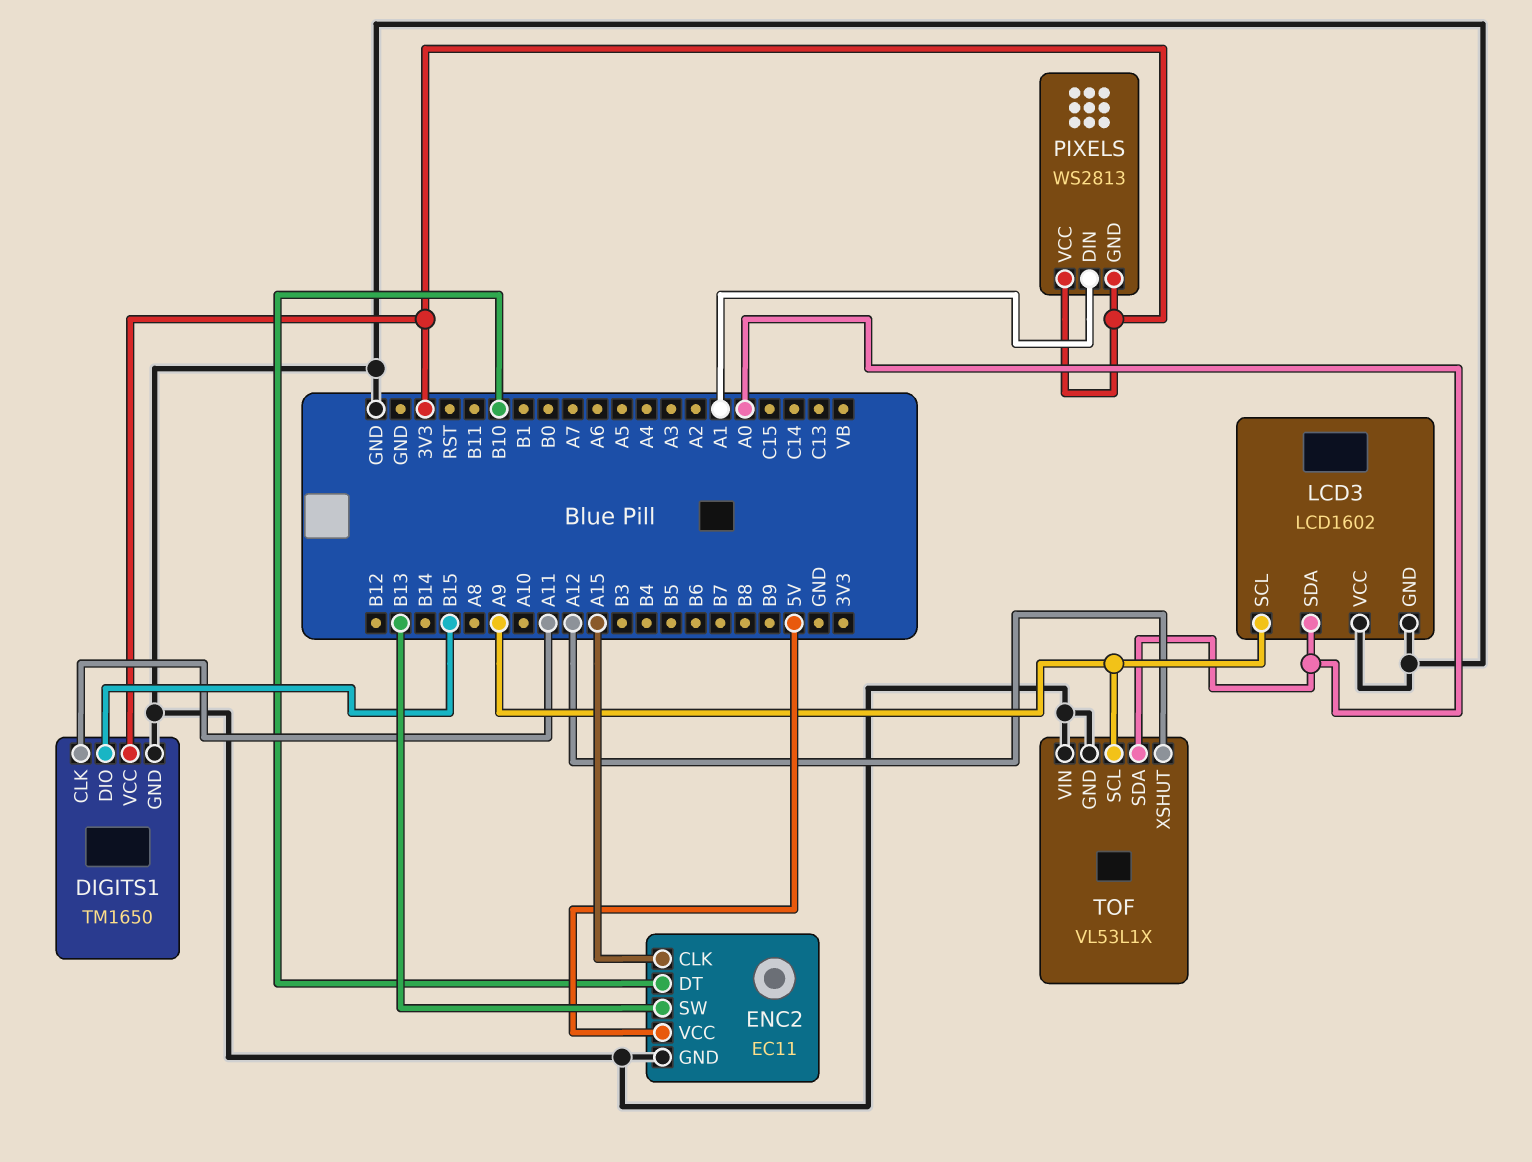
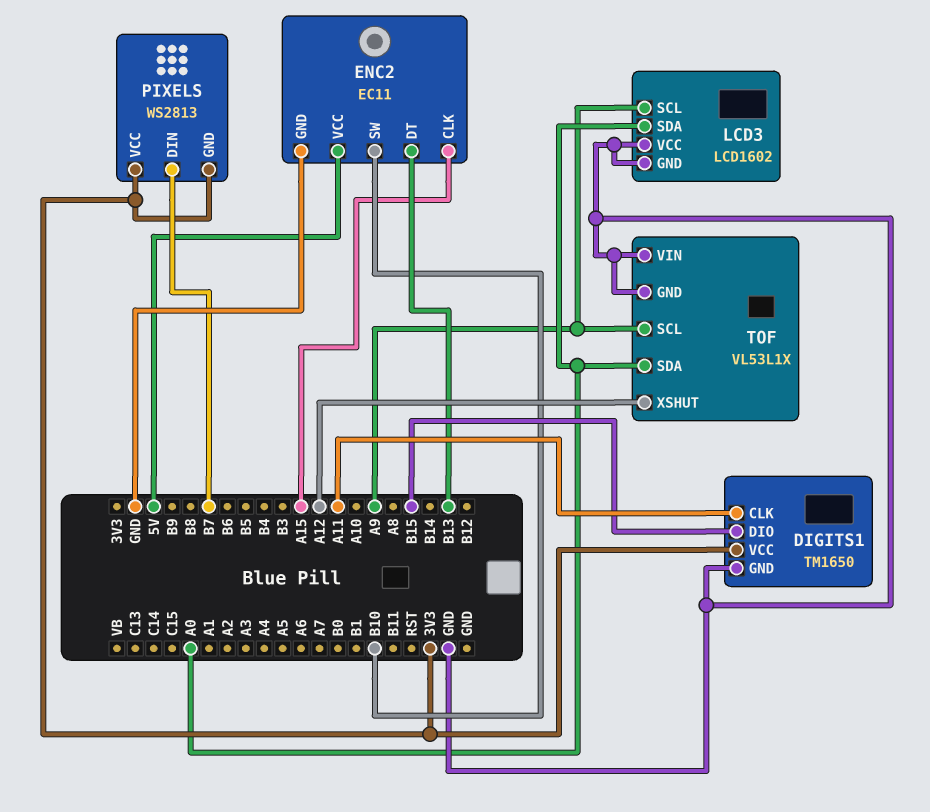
ENC2 pin DT: B10 -> B13
ENC2 pin SW: B13 -> B10
PIXELS pin DIN: A1 -> B7

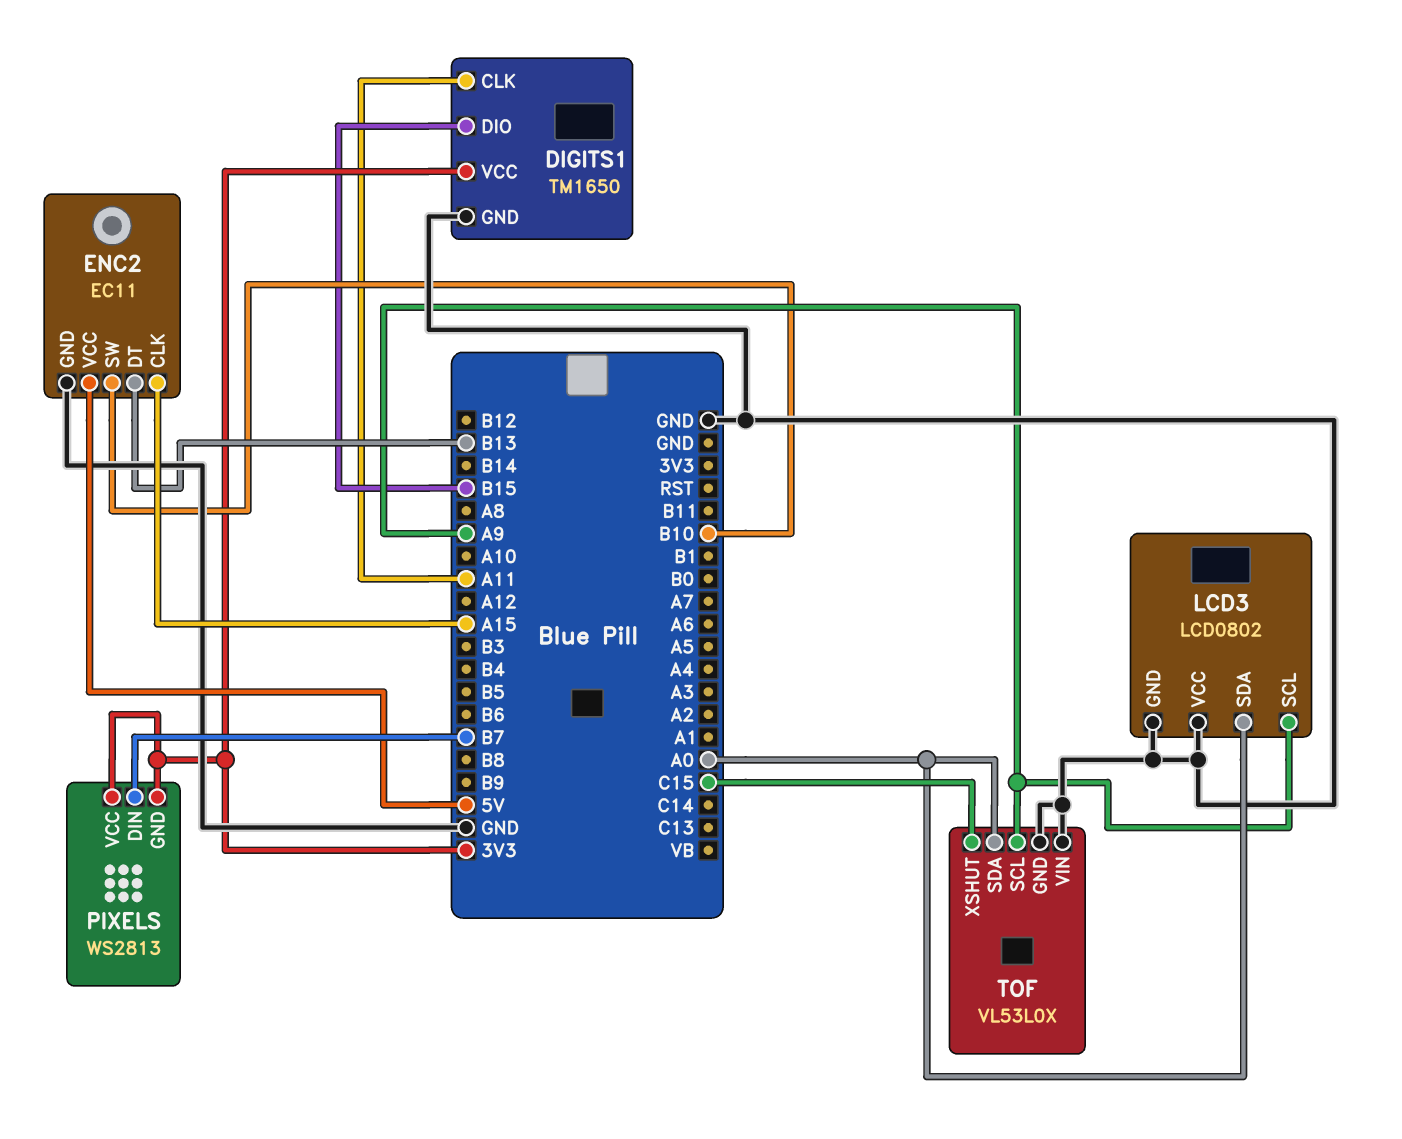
LCD3: LCD1602 -> LCD0802
TOF: VL53L1X -> VL53L0X
TOF pin XSHUT: A12 -> C15

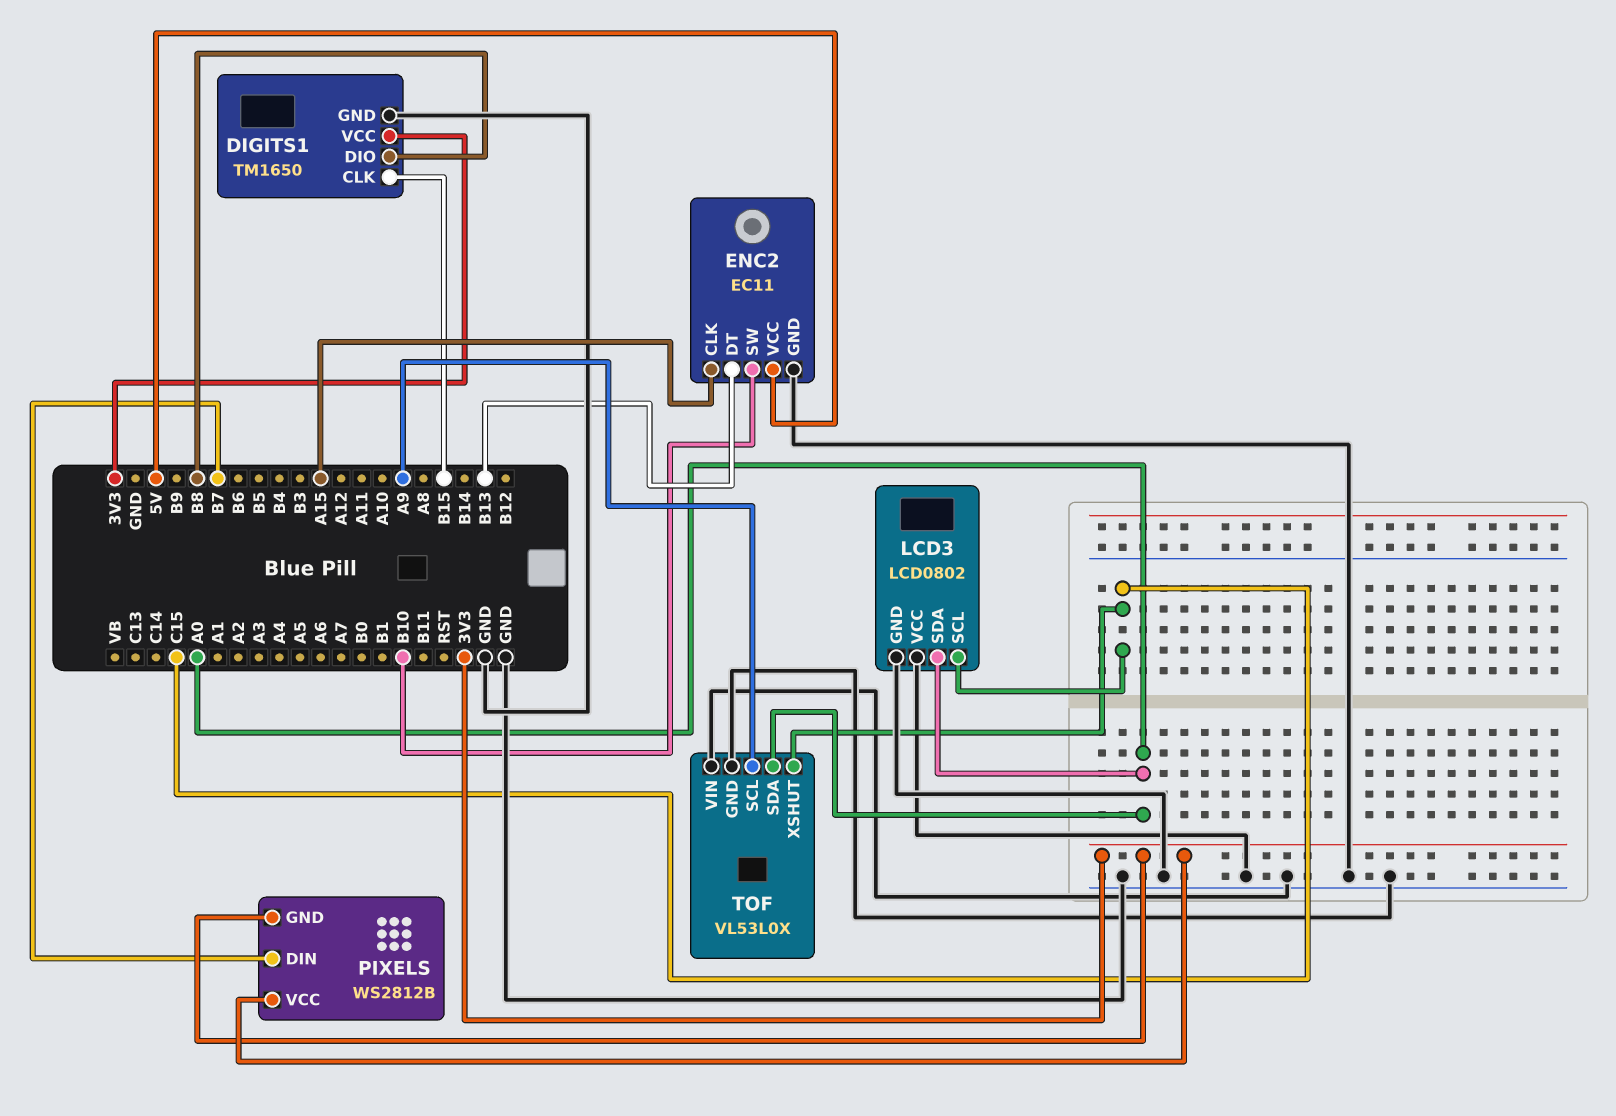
DIGITS1 pin CLK: A11 -> B15
DIGITS1 pin DIO: B15 -> B8
LCD3 pin SCL: A9 -> C15
PIXELS: WS2813 -> WS2812B

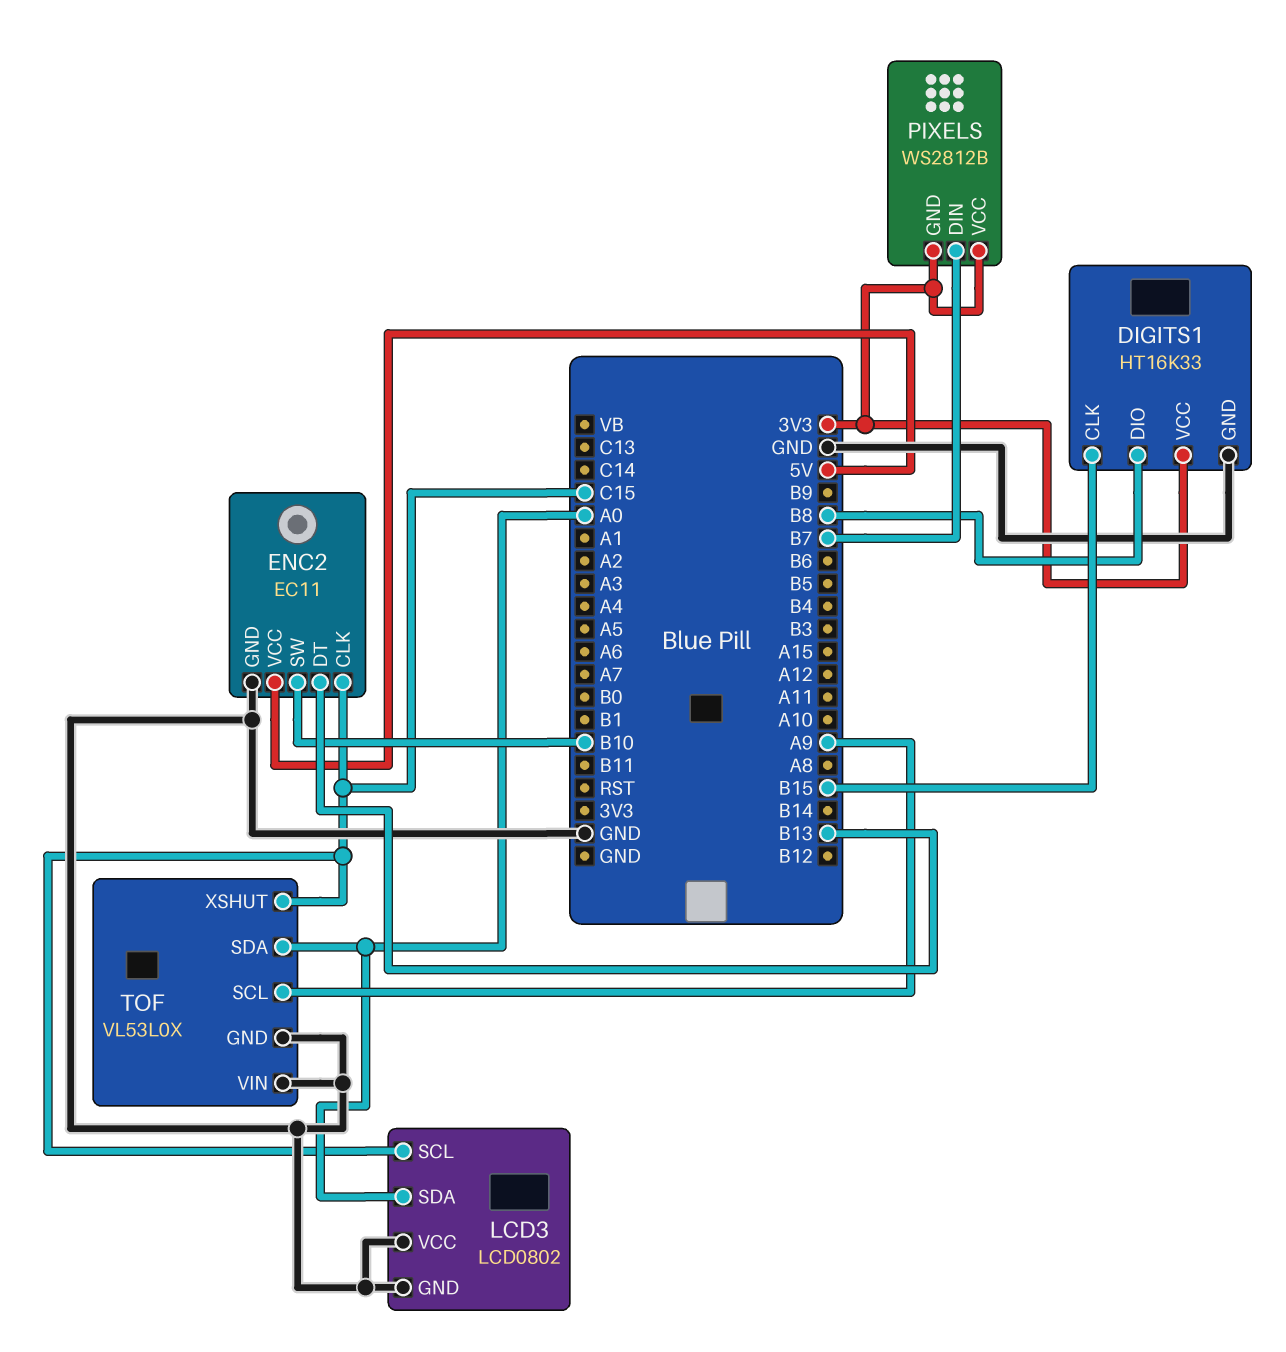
DIGITS1: TM1650 -> HT16K33
ENC2 pin CLK: A15 -> C15

